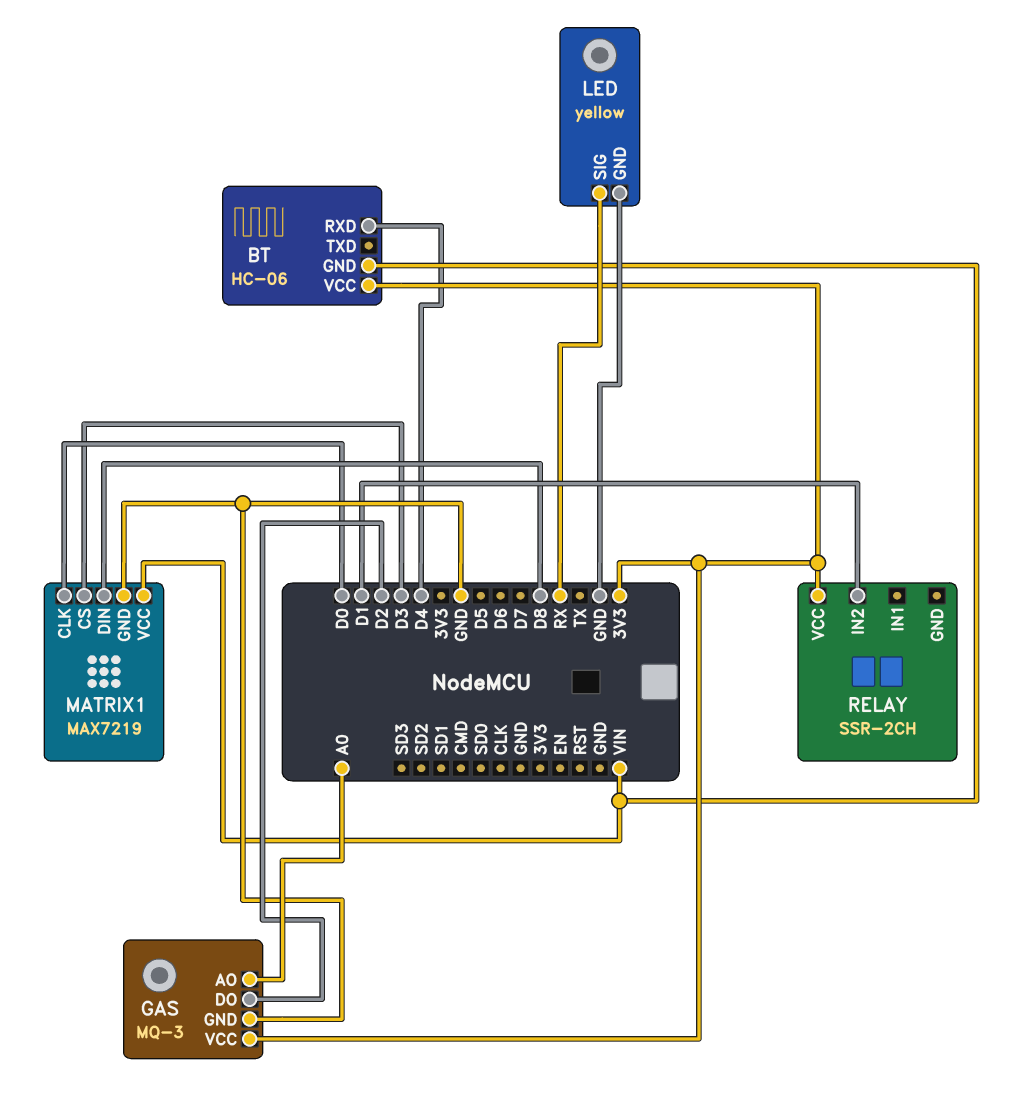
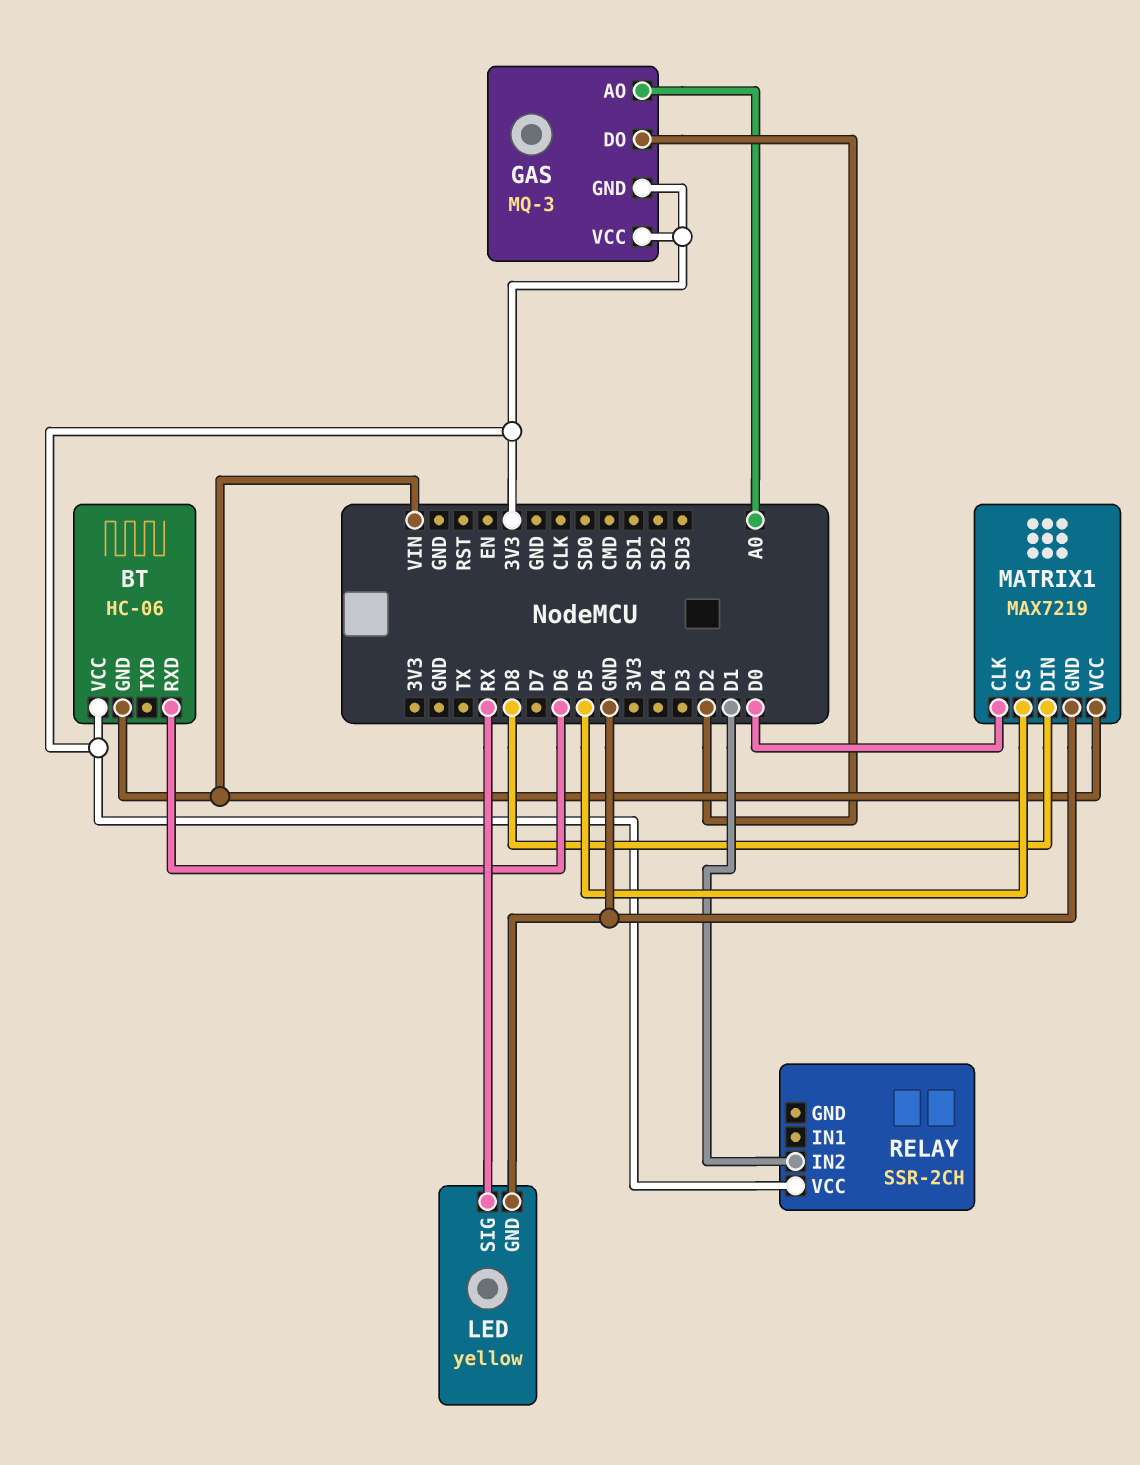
BT pin RXD: D4 -> D6
GAS pin GND: GND -> 3V3
MATRIX1 pin CS: D3 -> D5

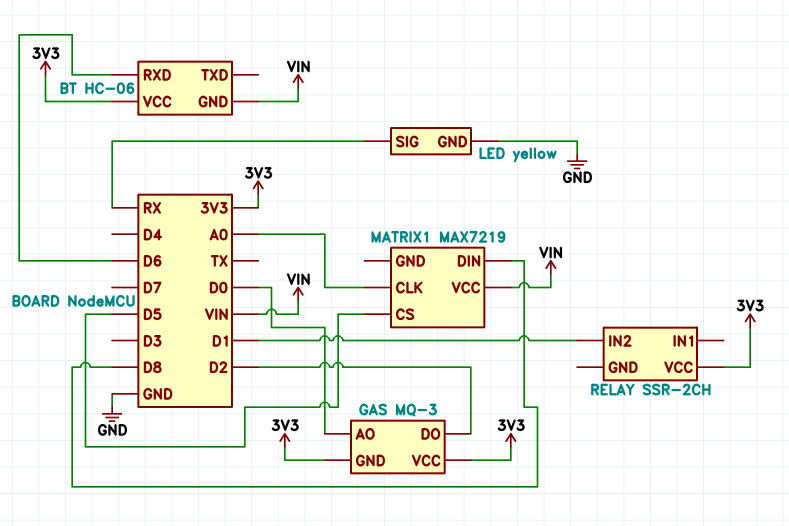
GAS pin AO: A0 -> D0
MATRIX1 pin CLK: D0 -> A0
MATRIX1 pin GND: GND -> none

